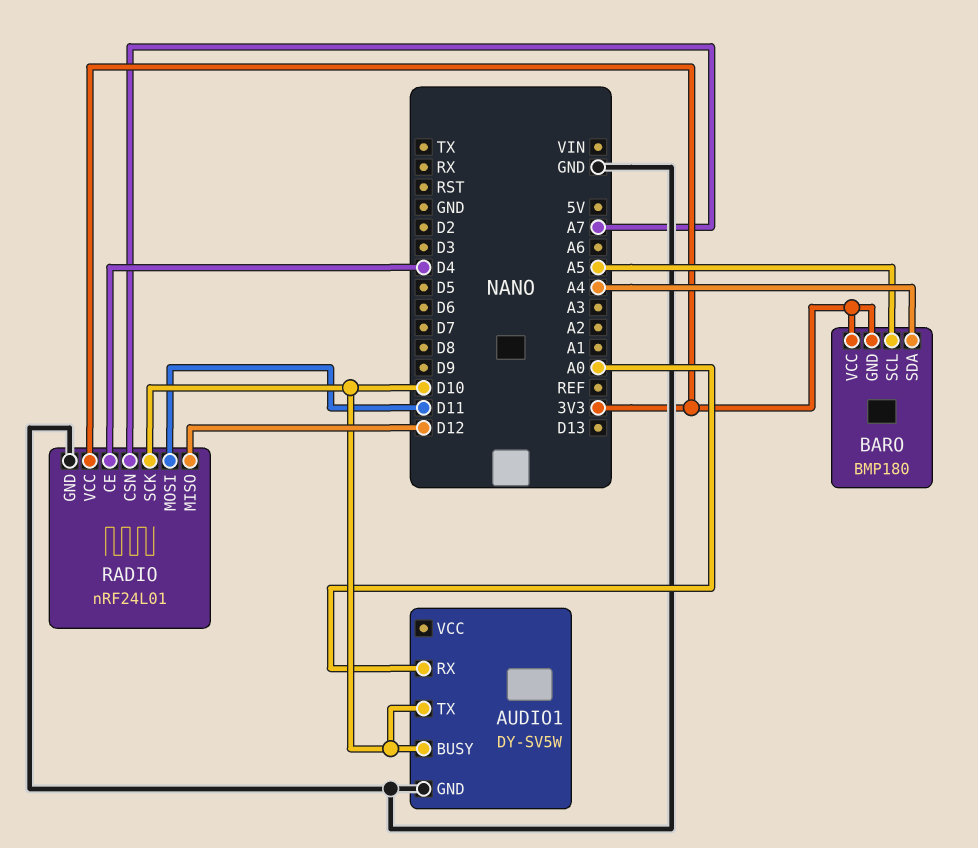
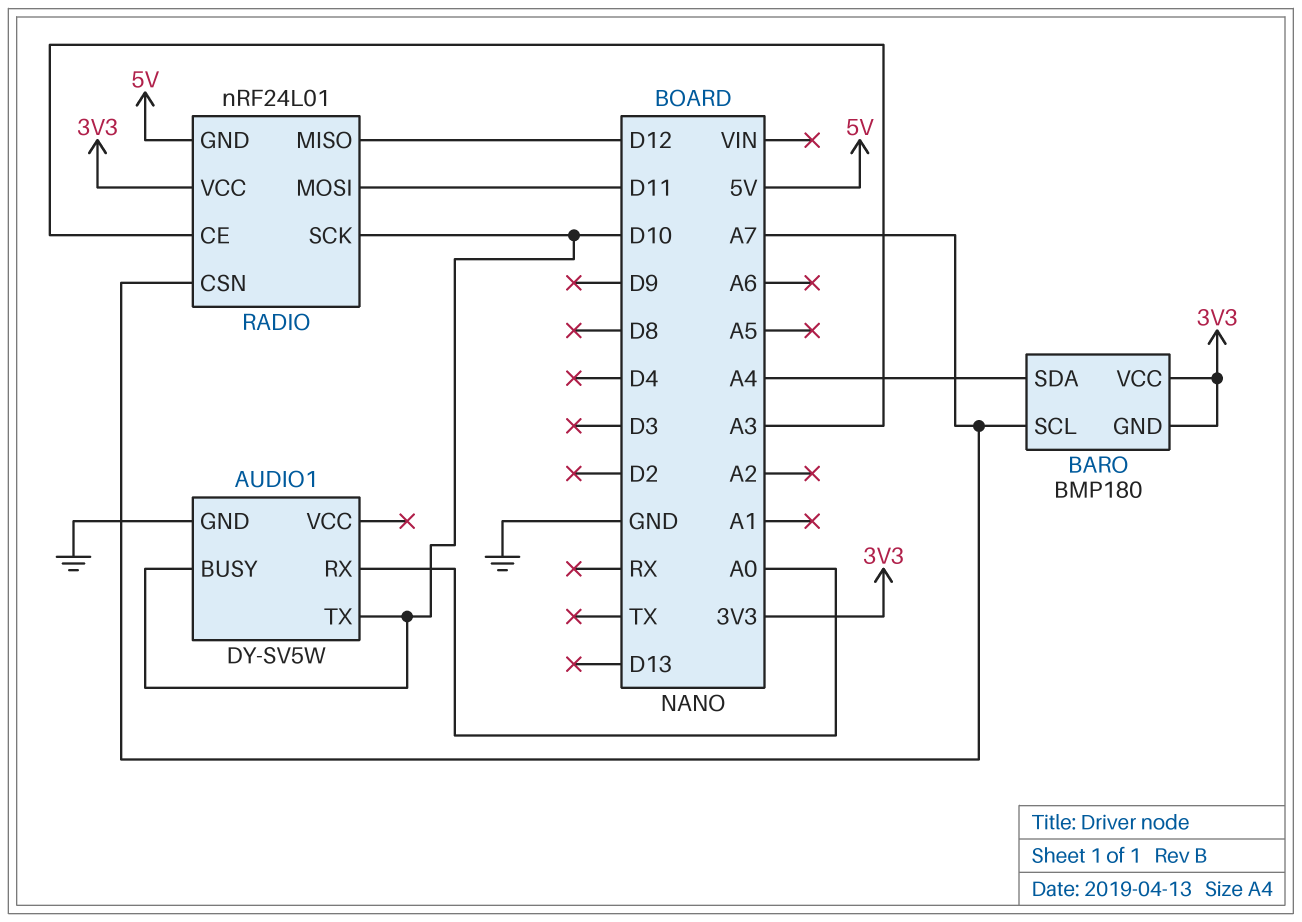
BARO pin SCL: A5 -> A7
RADIO pin CE: D4 -> A3
RADIO pin GND: GND -> 5V

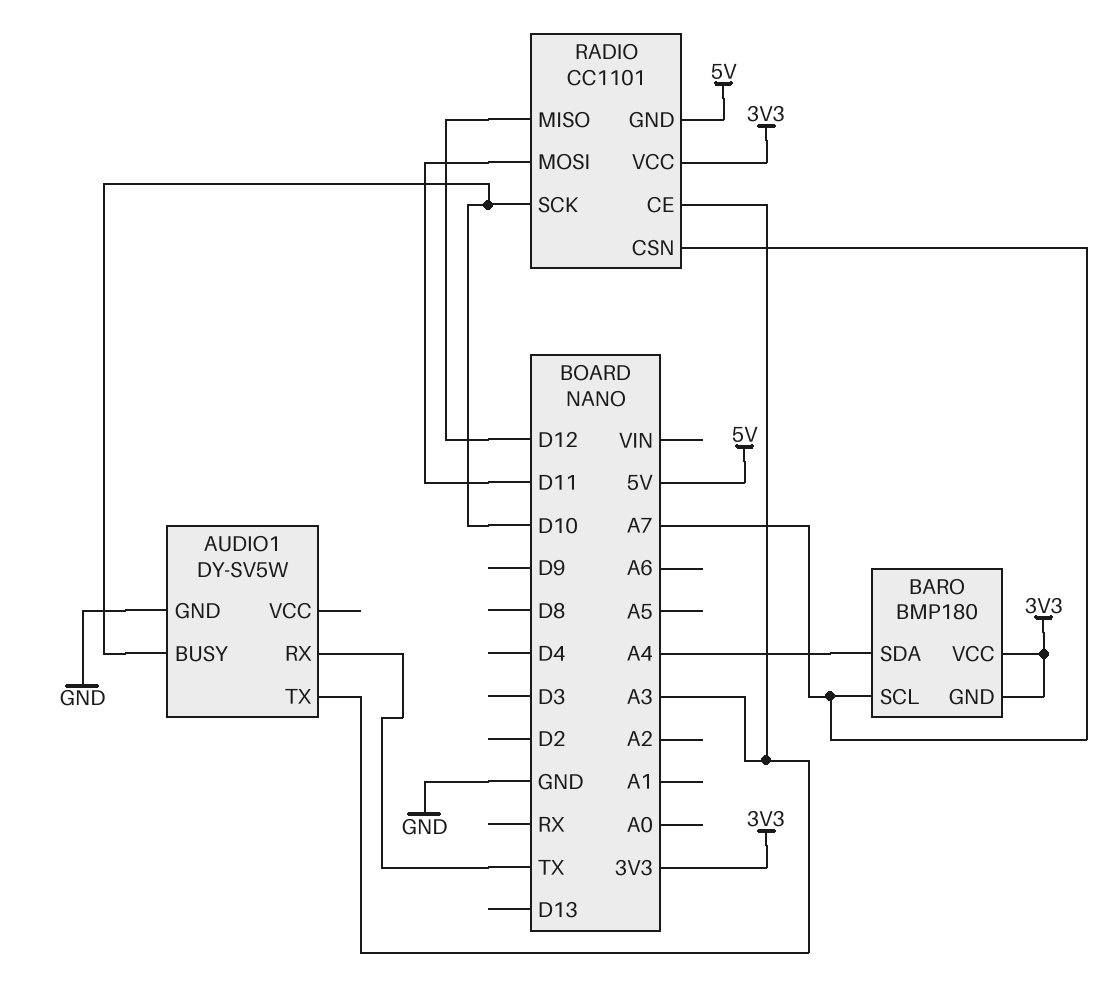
AUDIO1 pin RX: A0 -> TX
AUDIO1 pin TX: D10 -> A3
RADIO: nRF24L01 -> CC1101

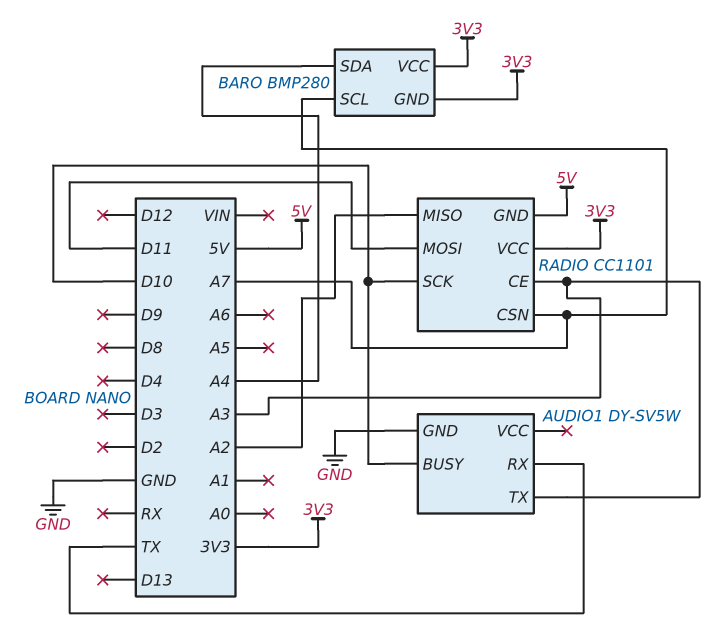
BARO: BMP180 -> BMP280
RADIO pin MISO: D12 -> A2

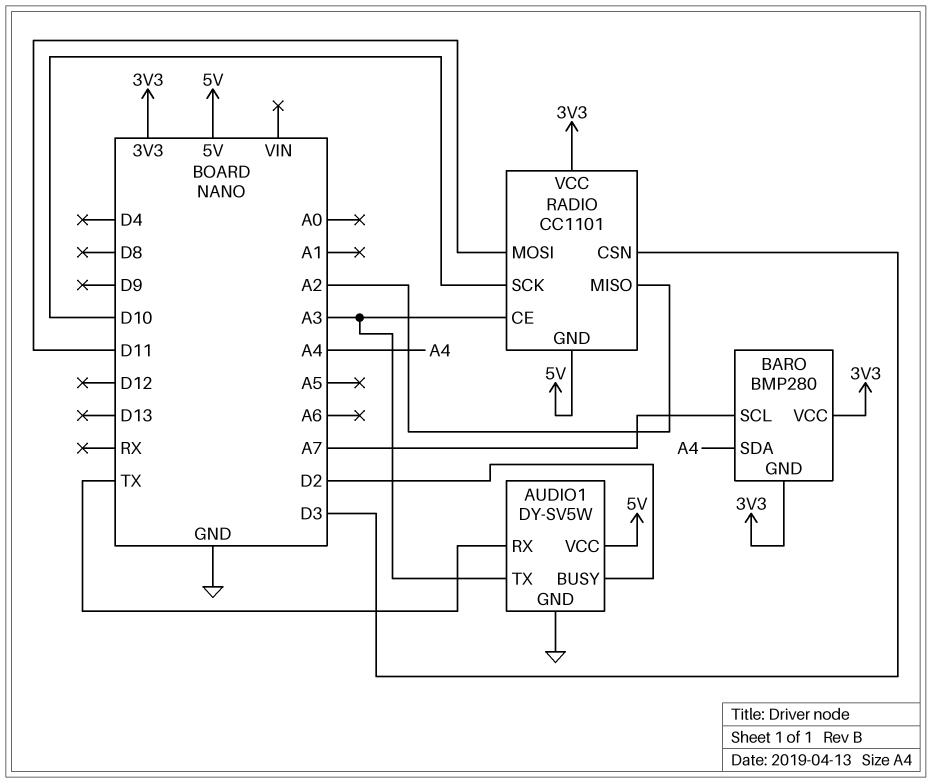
AUDIO1 pin BUSY: D10 -> D2
AUDIO1 pin VCC: none -> 5V
RADIO pin CSN: A7 -> D3

